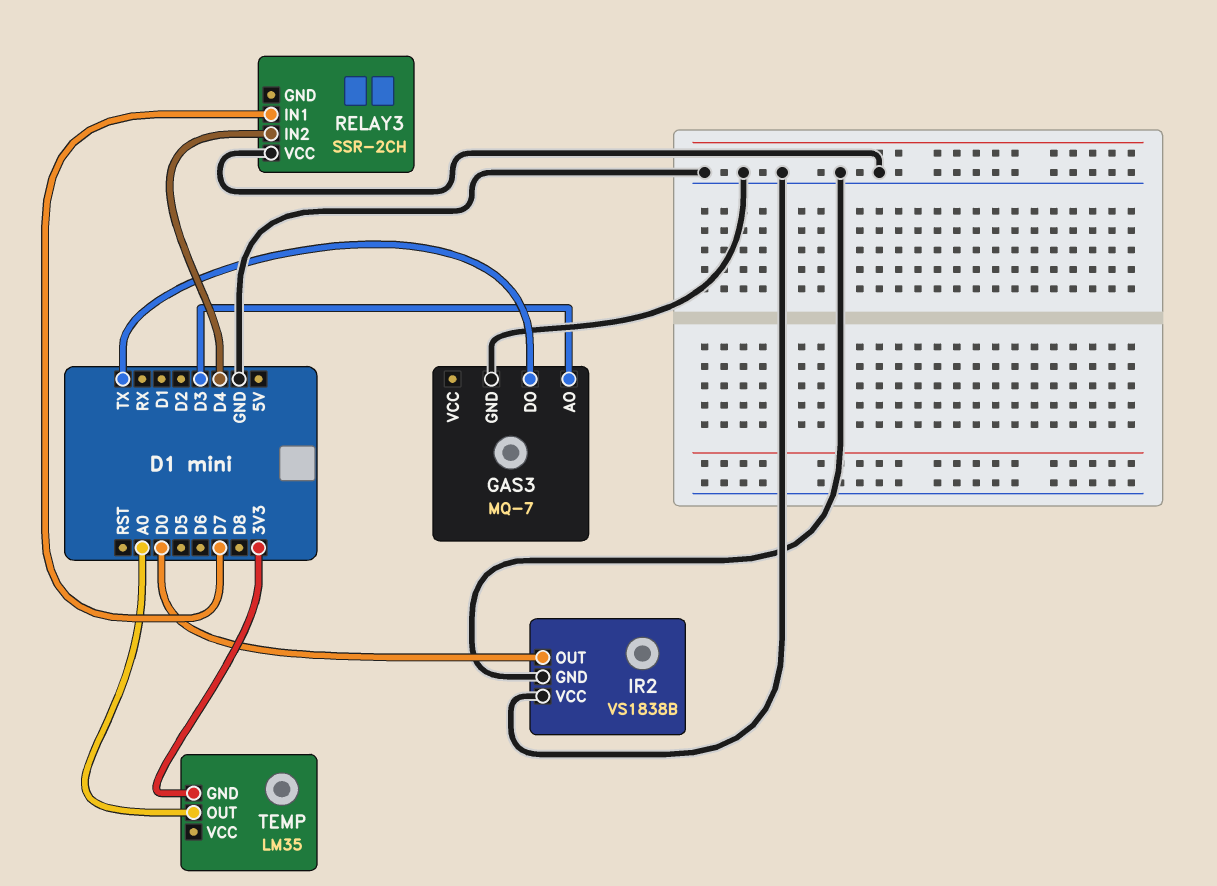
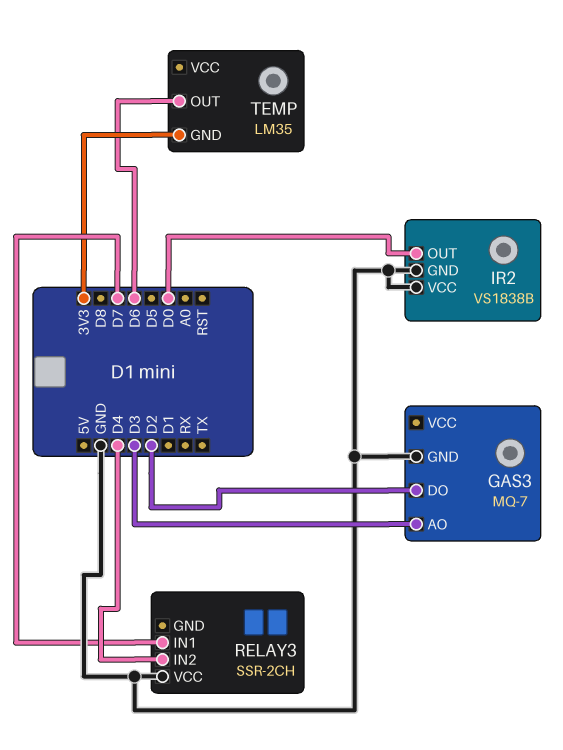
GAS3 pin DO: TX -> D2
TEMP pin OUT: A0 -> D6

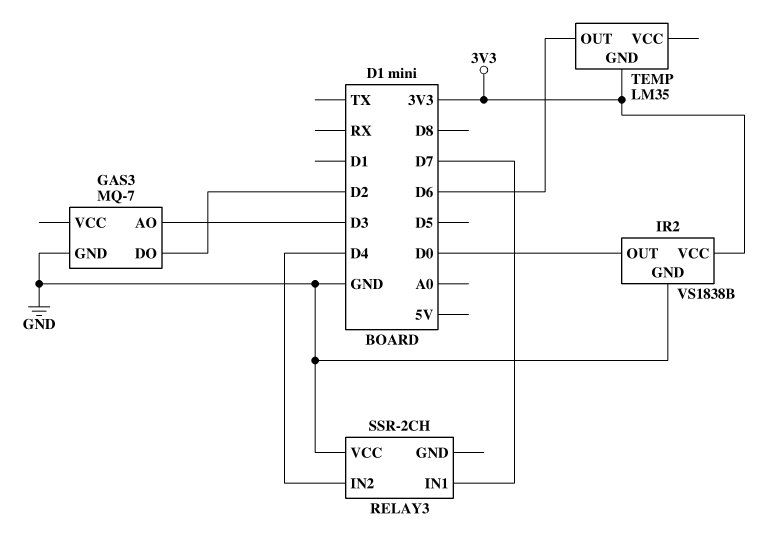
IR2 pin VCC: GND -> 3V3

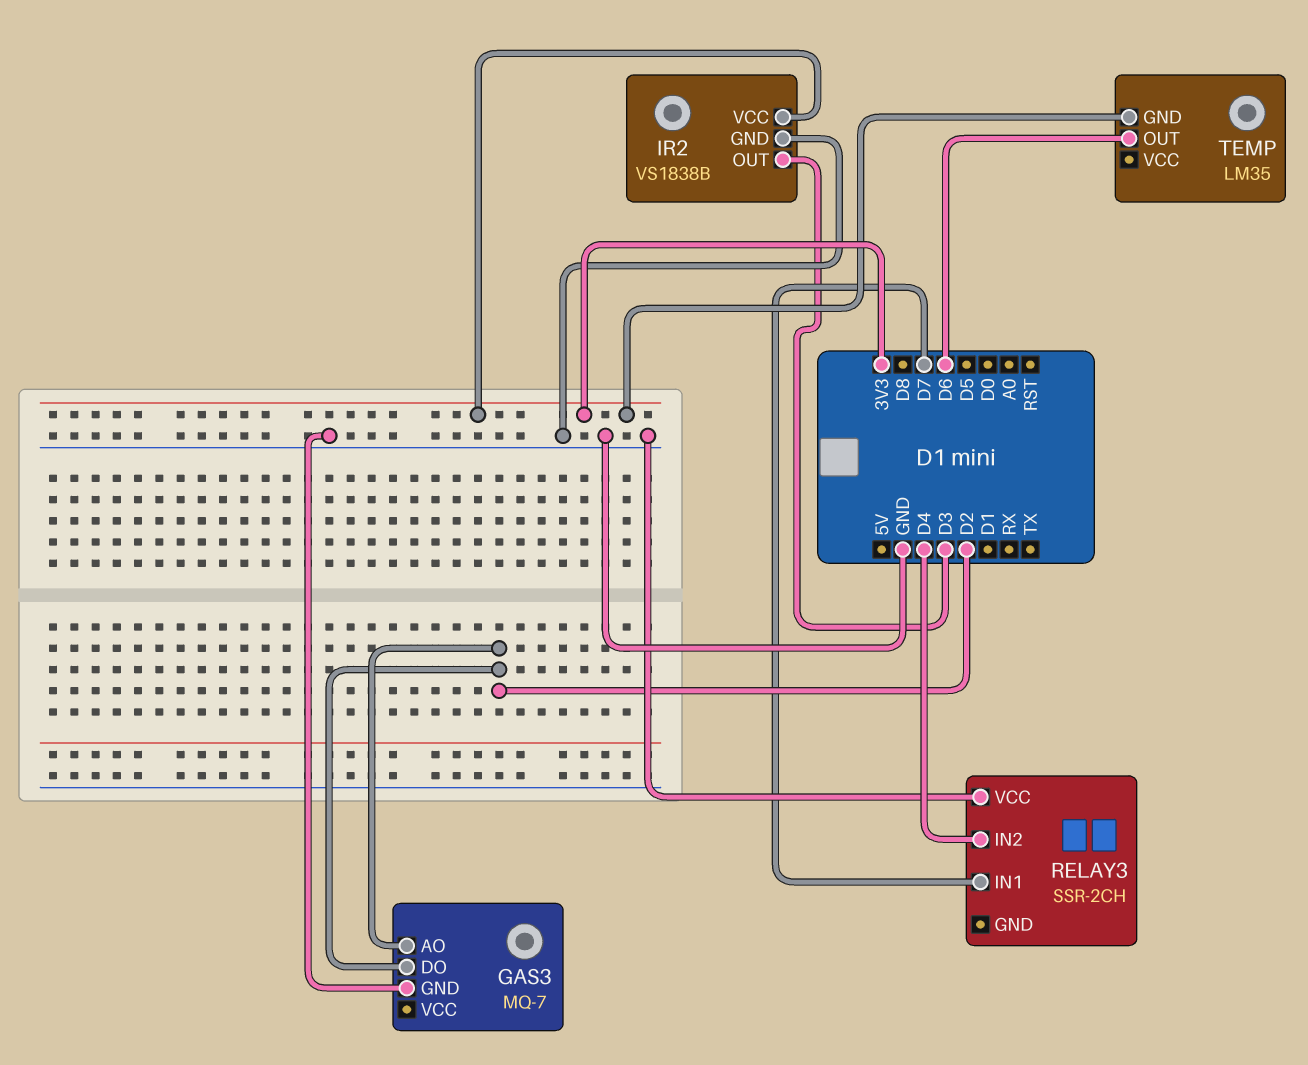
GAS3 pin AO: D3 -> D2
IR2 pin OUT: D0 -> D3

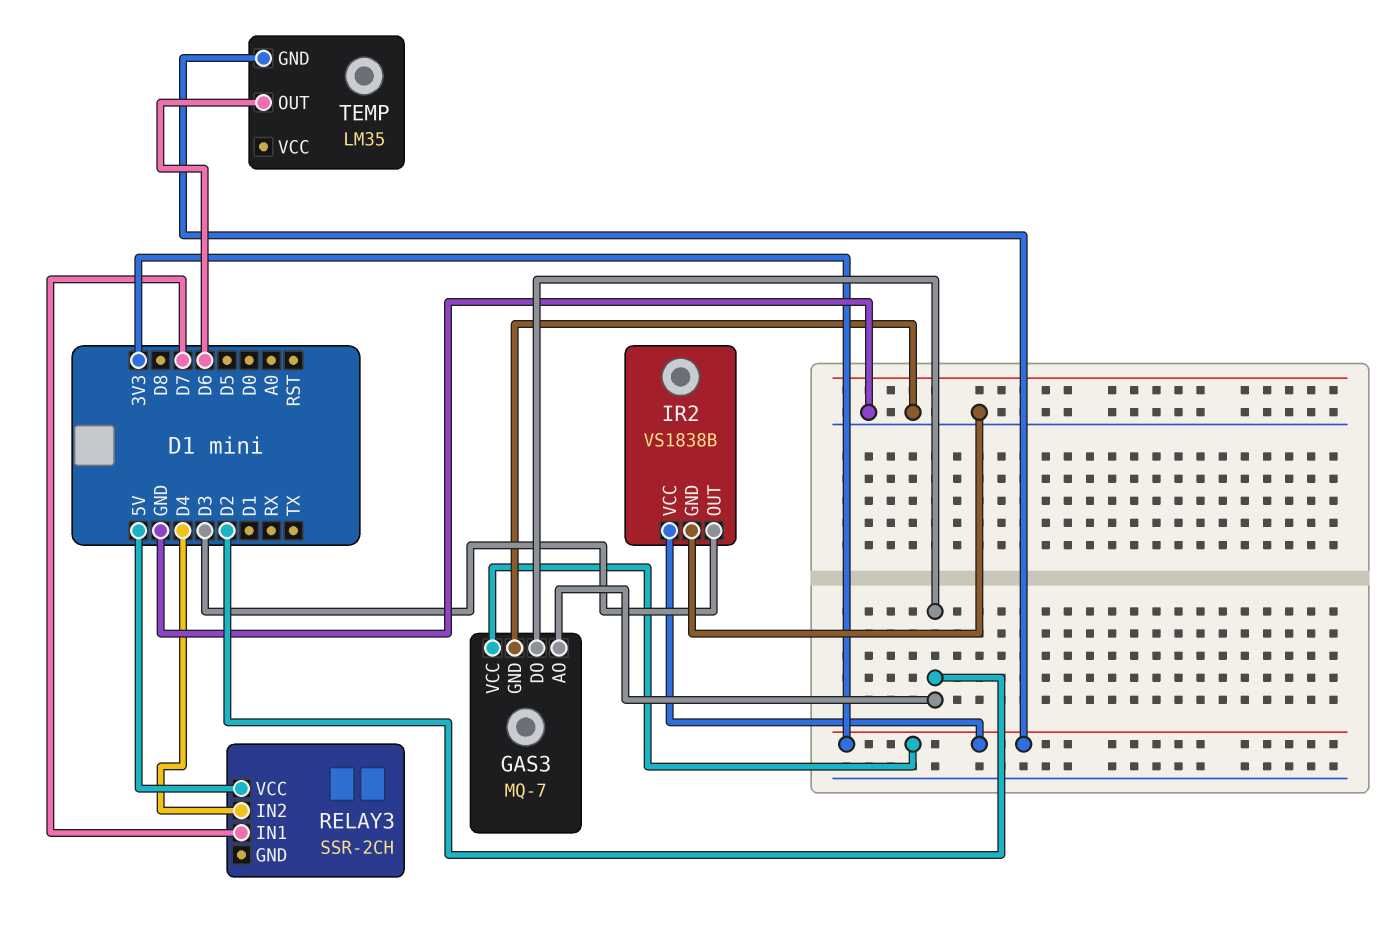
GAS3 pin VCC: none -> 3V3
RELAY3 pin VCC: GND -> 5V

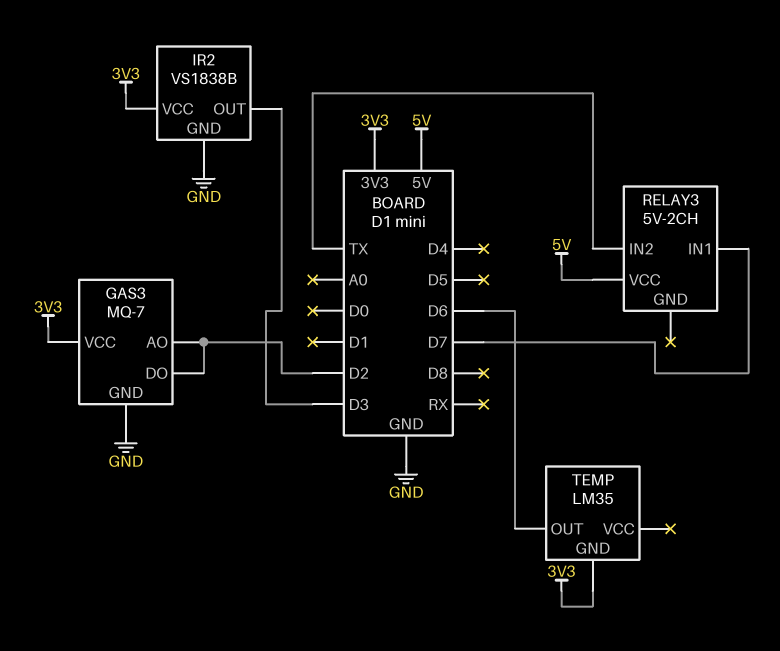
RELAY3: SSR-2CH -> 5V-2CH
RELAY3 pin IN2: D4 -> TX

